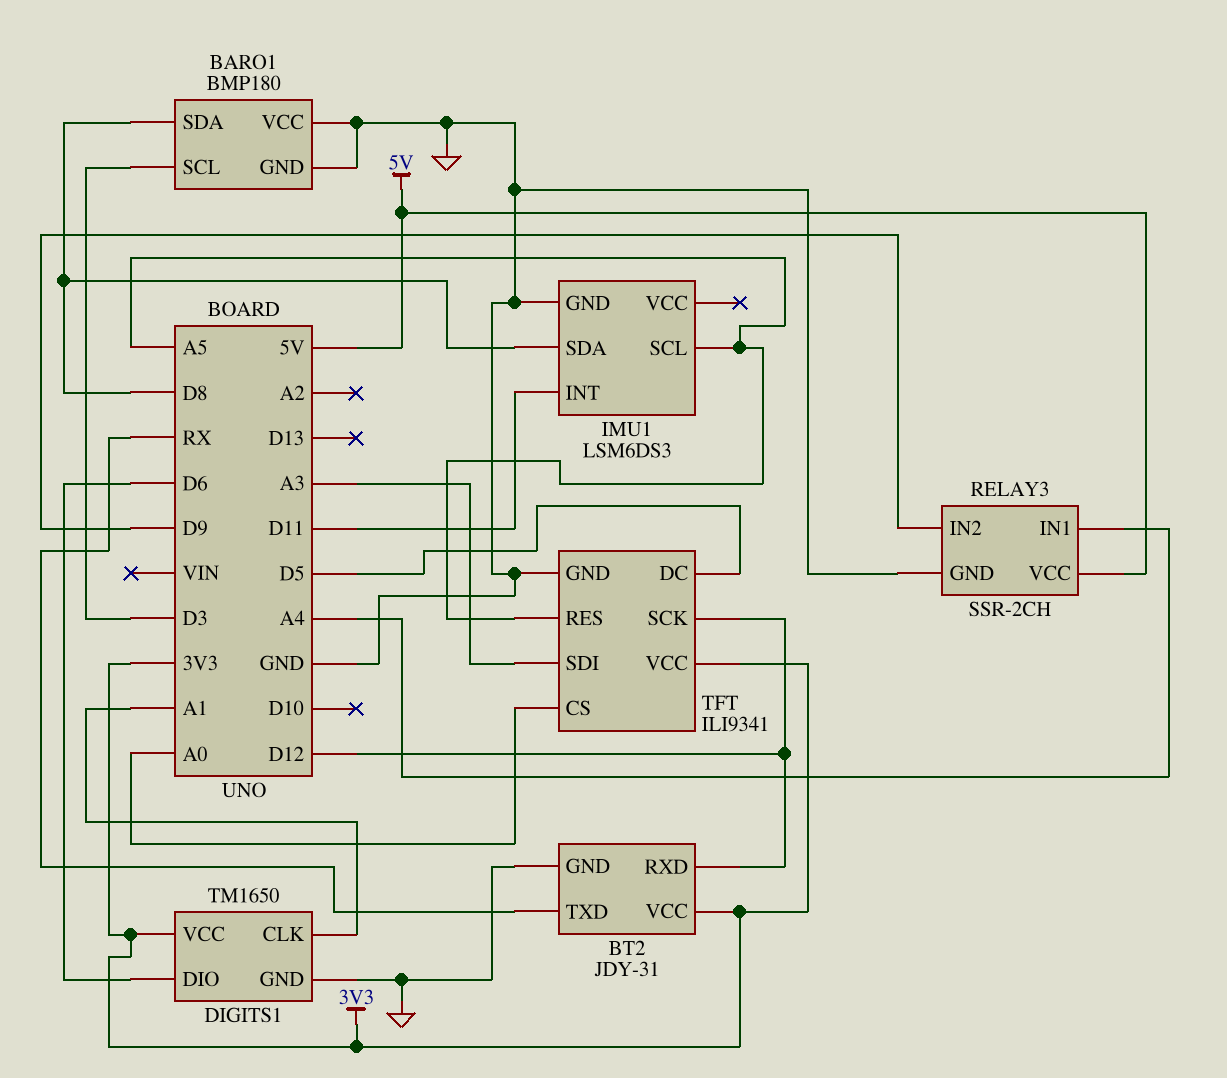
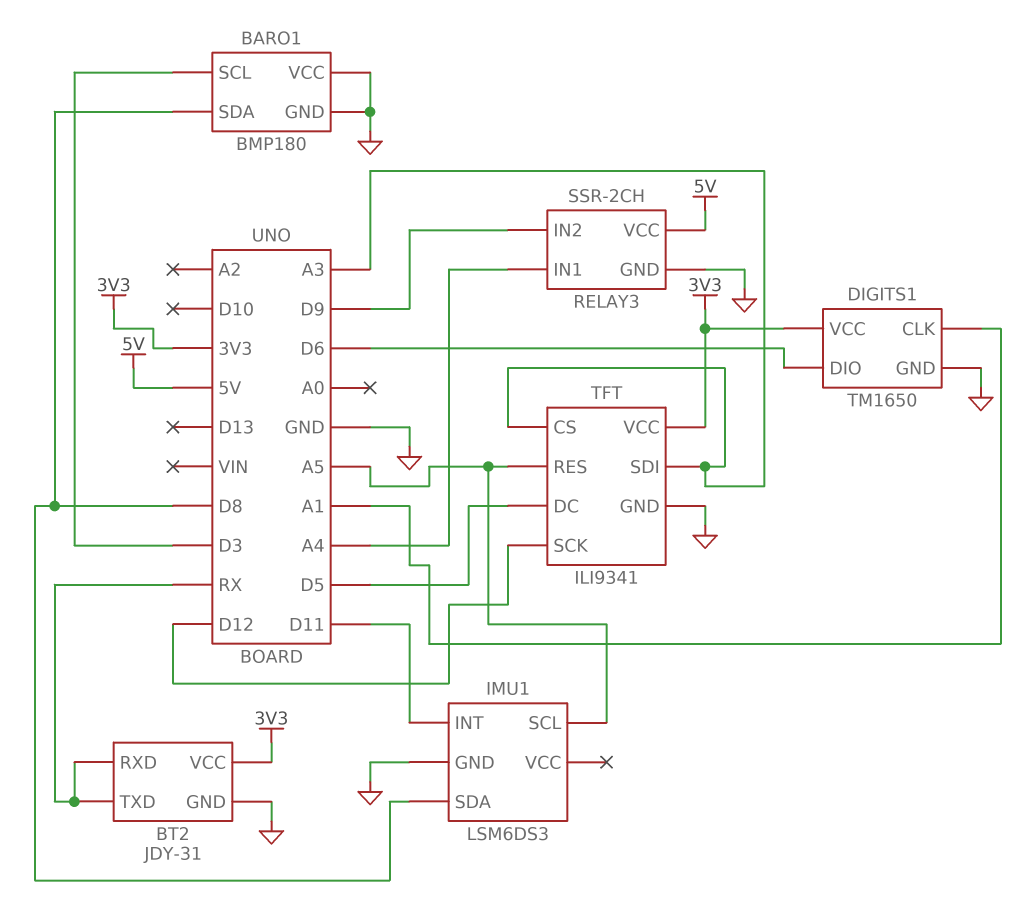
BT2 pin RXD: D12 -> RX
TFT pin CS: A0 -> A3

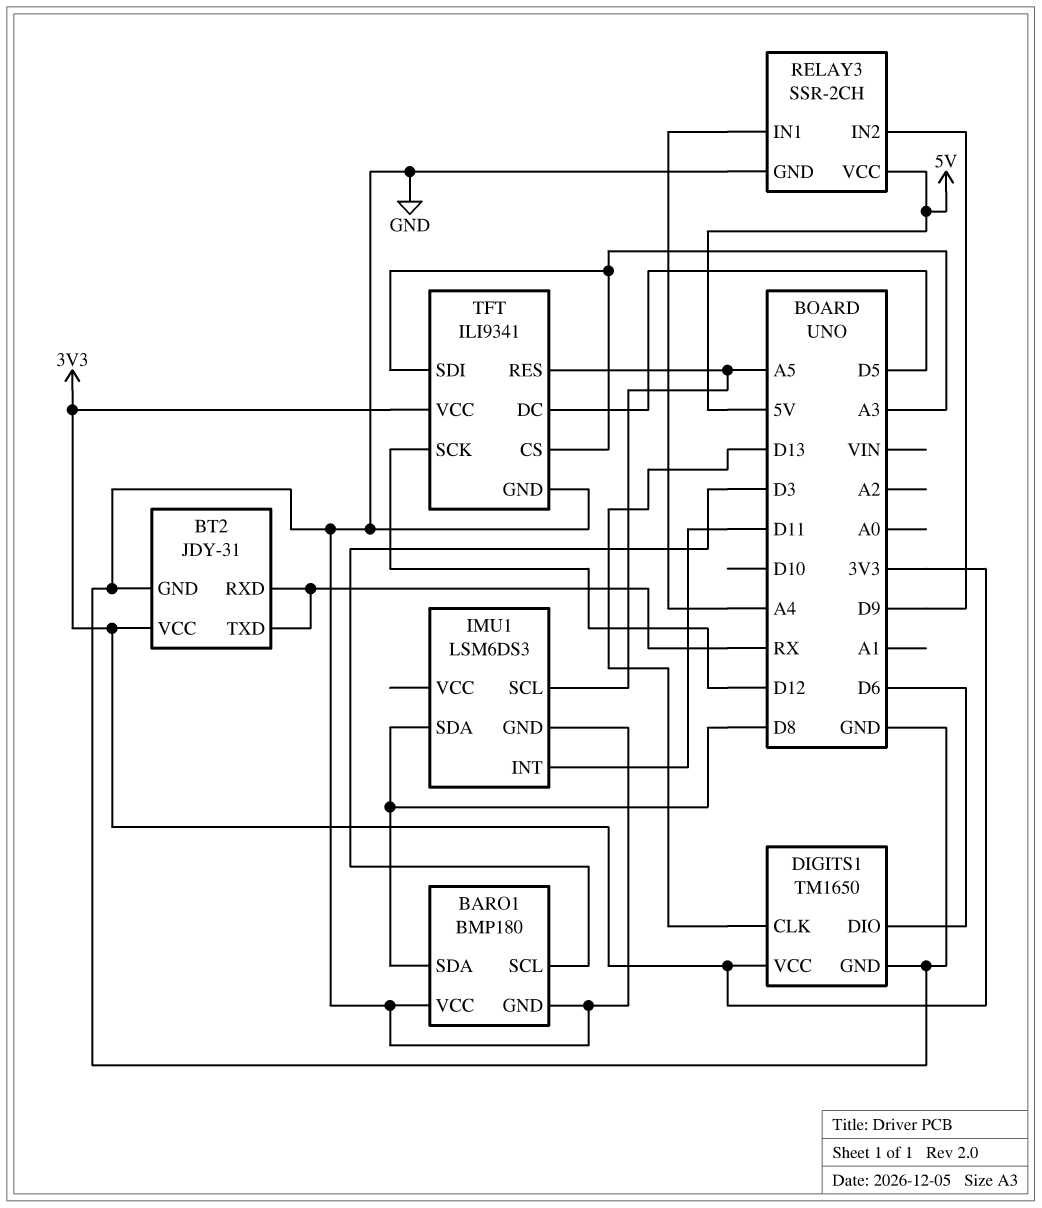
DIGITS1 pin CLK: A1 -> D13

